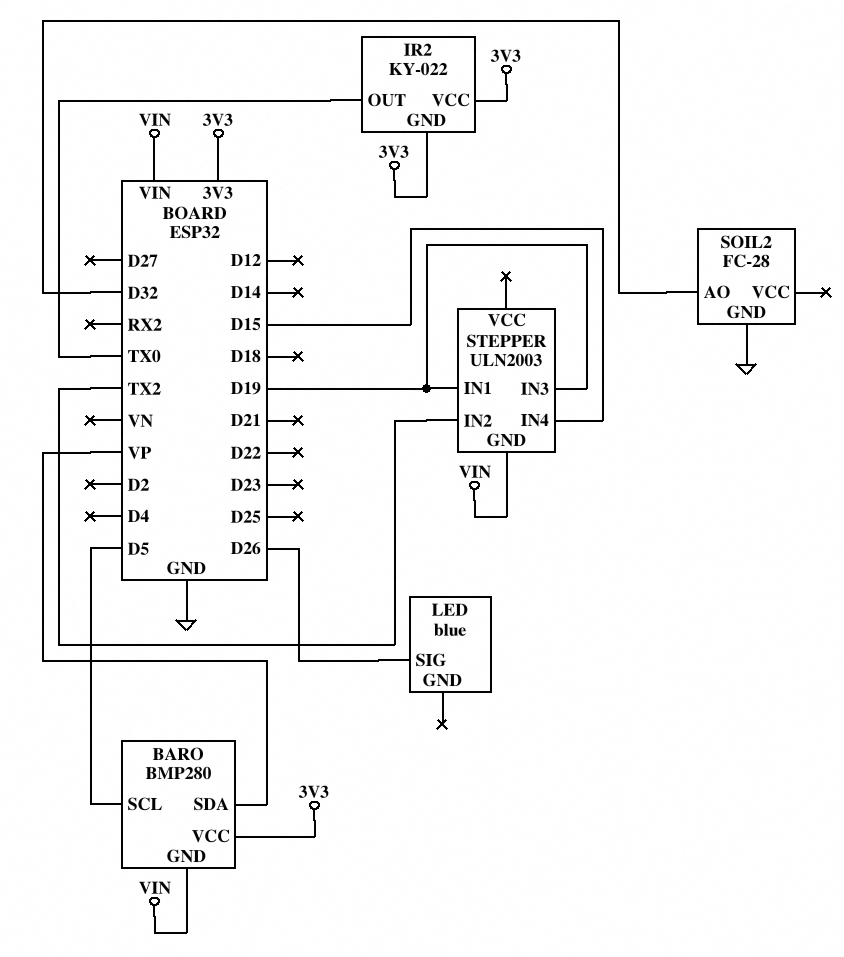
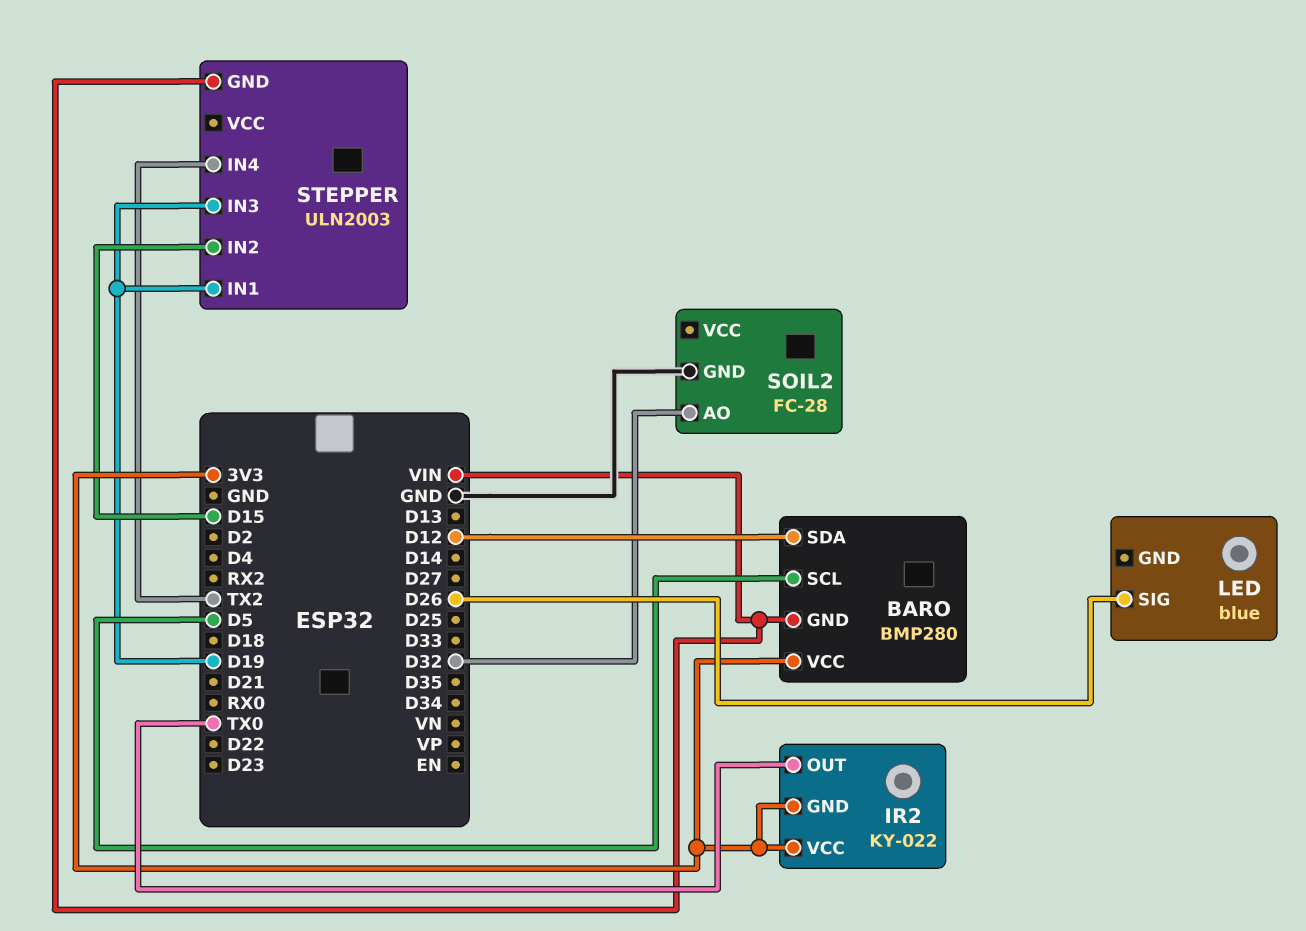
BARO pin SDA: VP -> D12
STEPPER pin IN2: TX2 -> D15
STEPPER pin IN4: D15 -> TX2

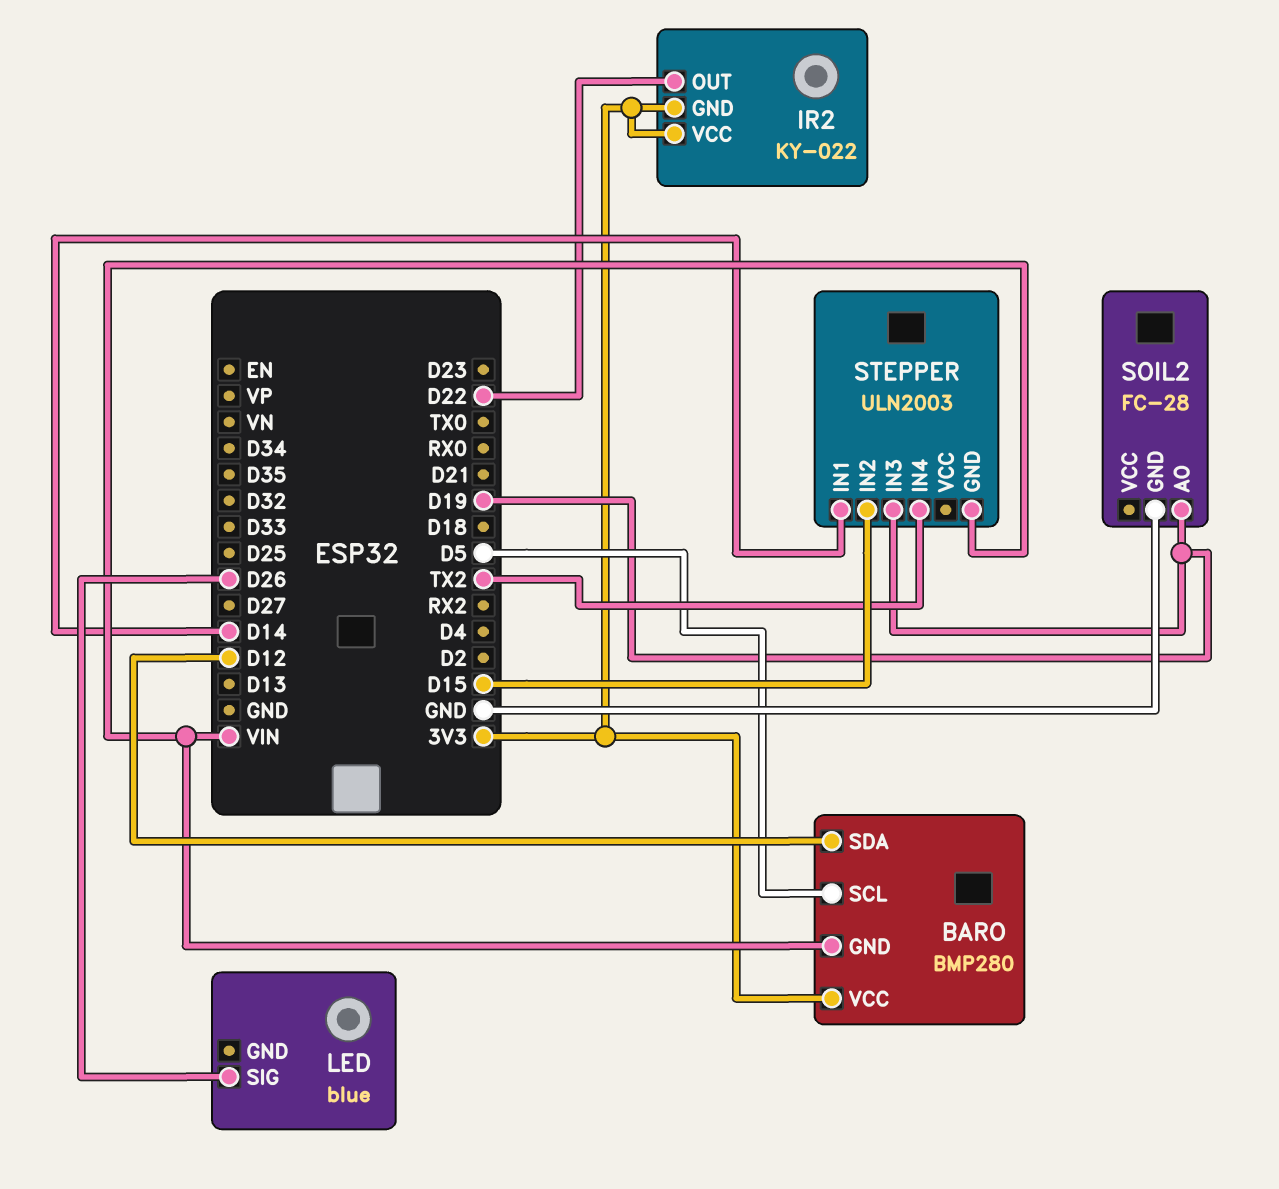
IR2 pin OUT: TX0 -> D22
SOIL2 pin AO: D32 -> D19
STEPPER pin IN1: D19 -> D14

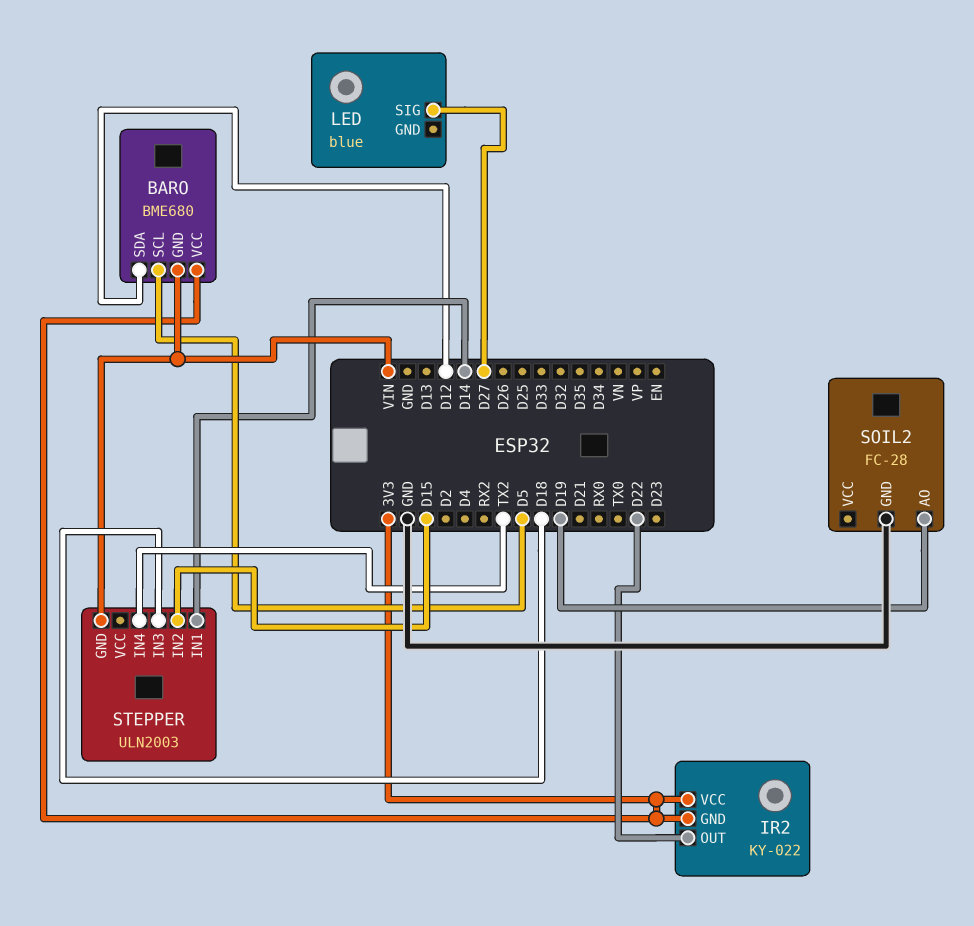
BARO: BMP280 -> BME680
LED pin SIG: D26 -> D27
STEPPER pin IN3: D19 -> D18

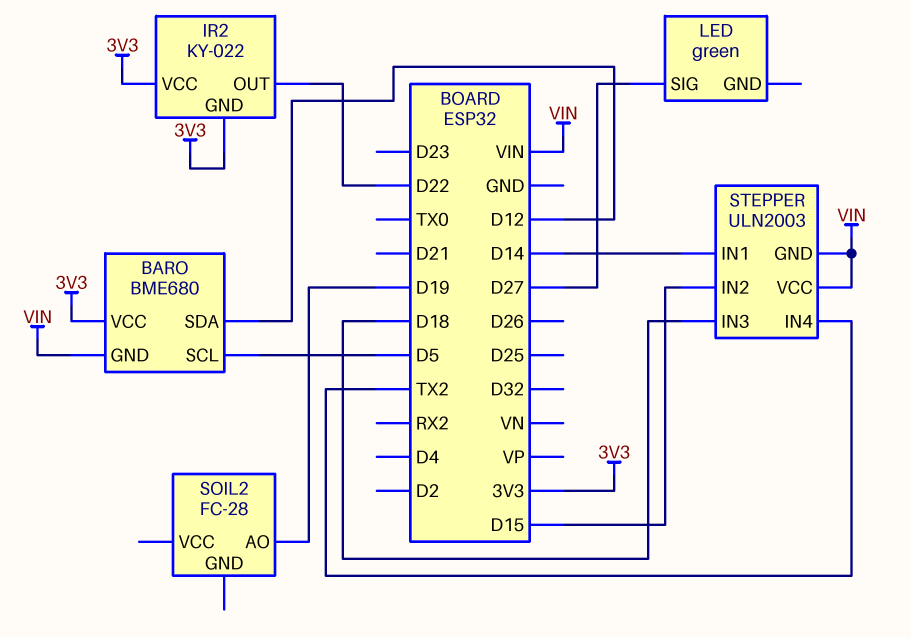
LED: blue -> green
SOIL2 pin GND: GND -> none
STEPPER pin VCC: none -> VIN

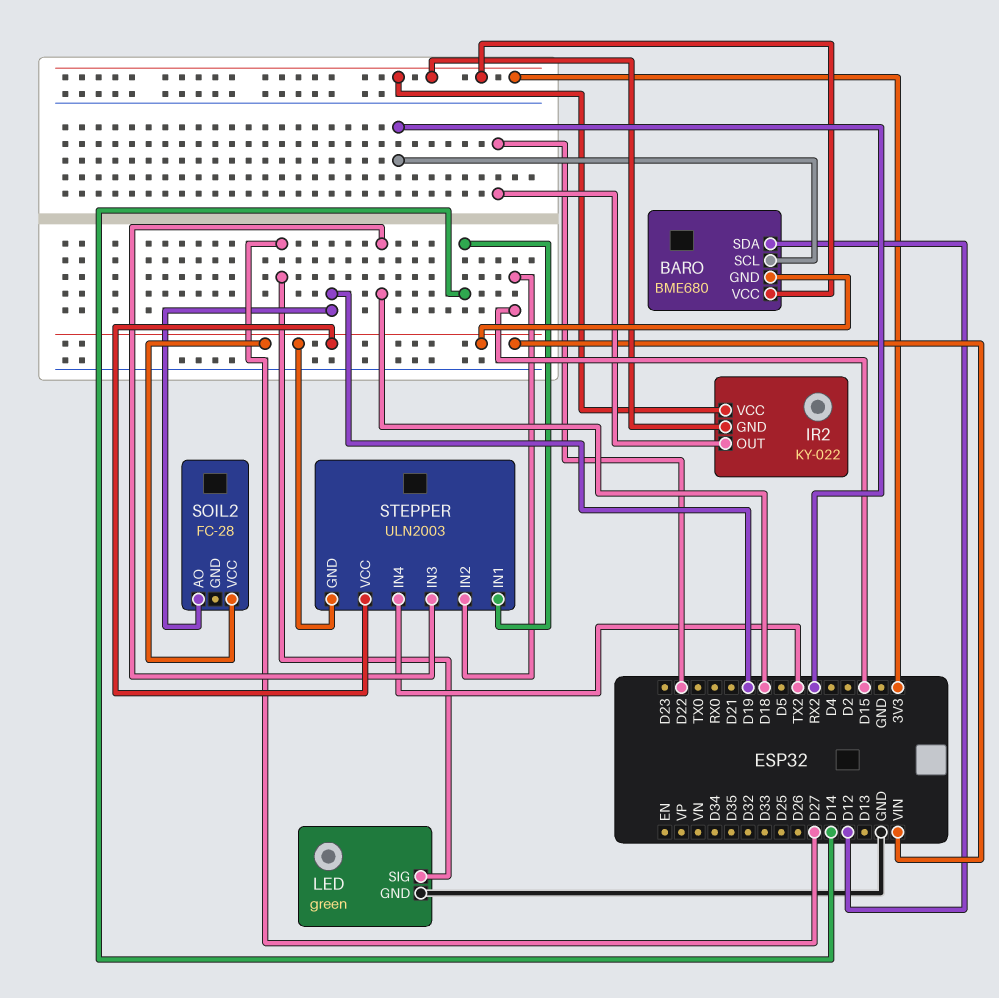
BARO pin SCL: D5 -> RX2
LED pin GND: none -> GND
SOIL2 pin VCC: none -> VIN

